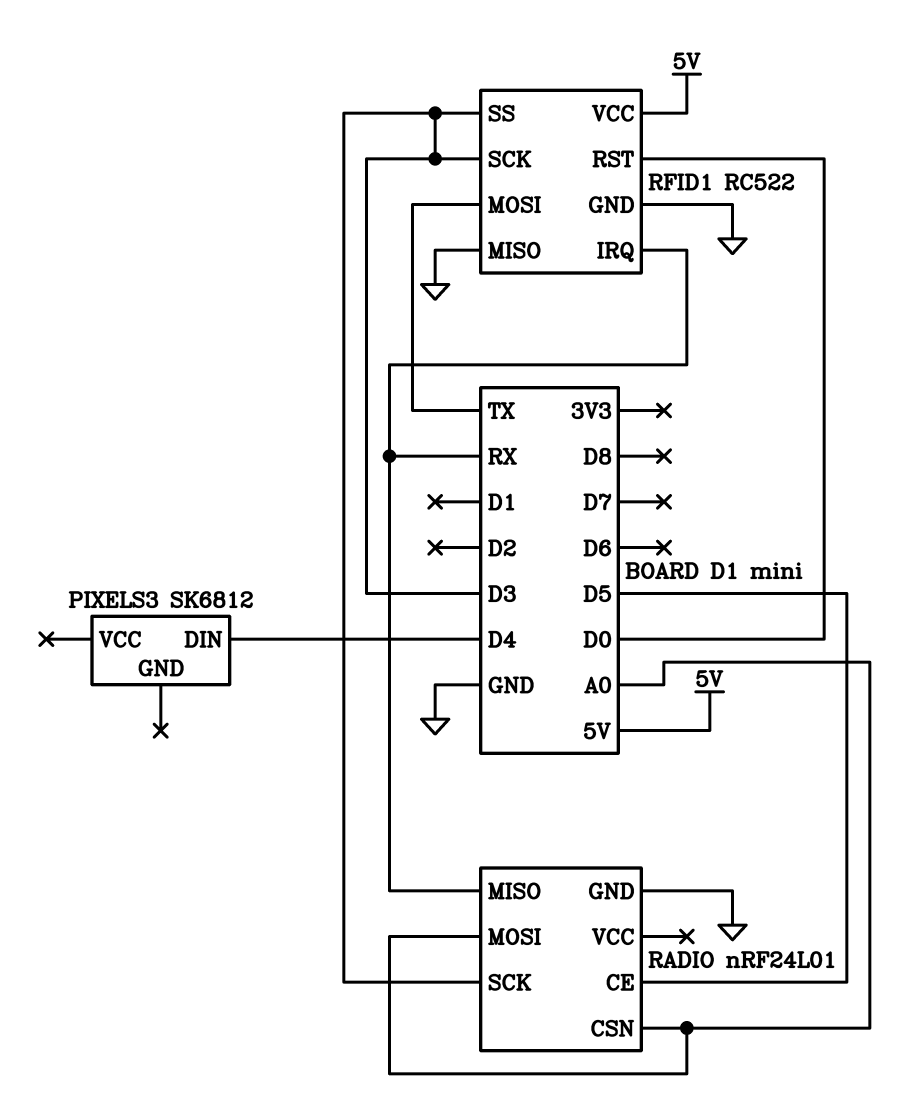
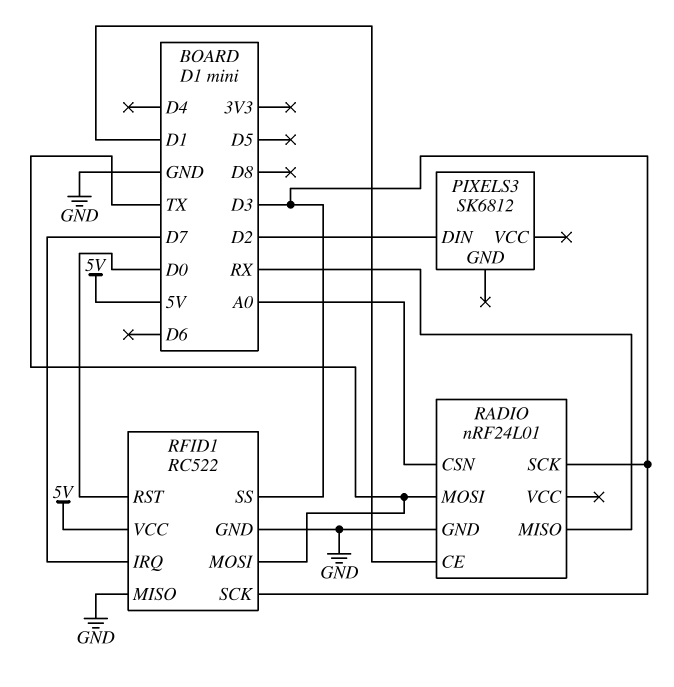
PIXELS3 pin DIN: D4 -> D2
RADIO pin CE: D5 -> D1
RADIO pin MOSI: A0 -> TX
RFID1 pin IRQ: RX -> D7

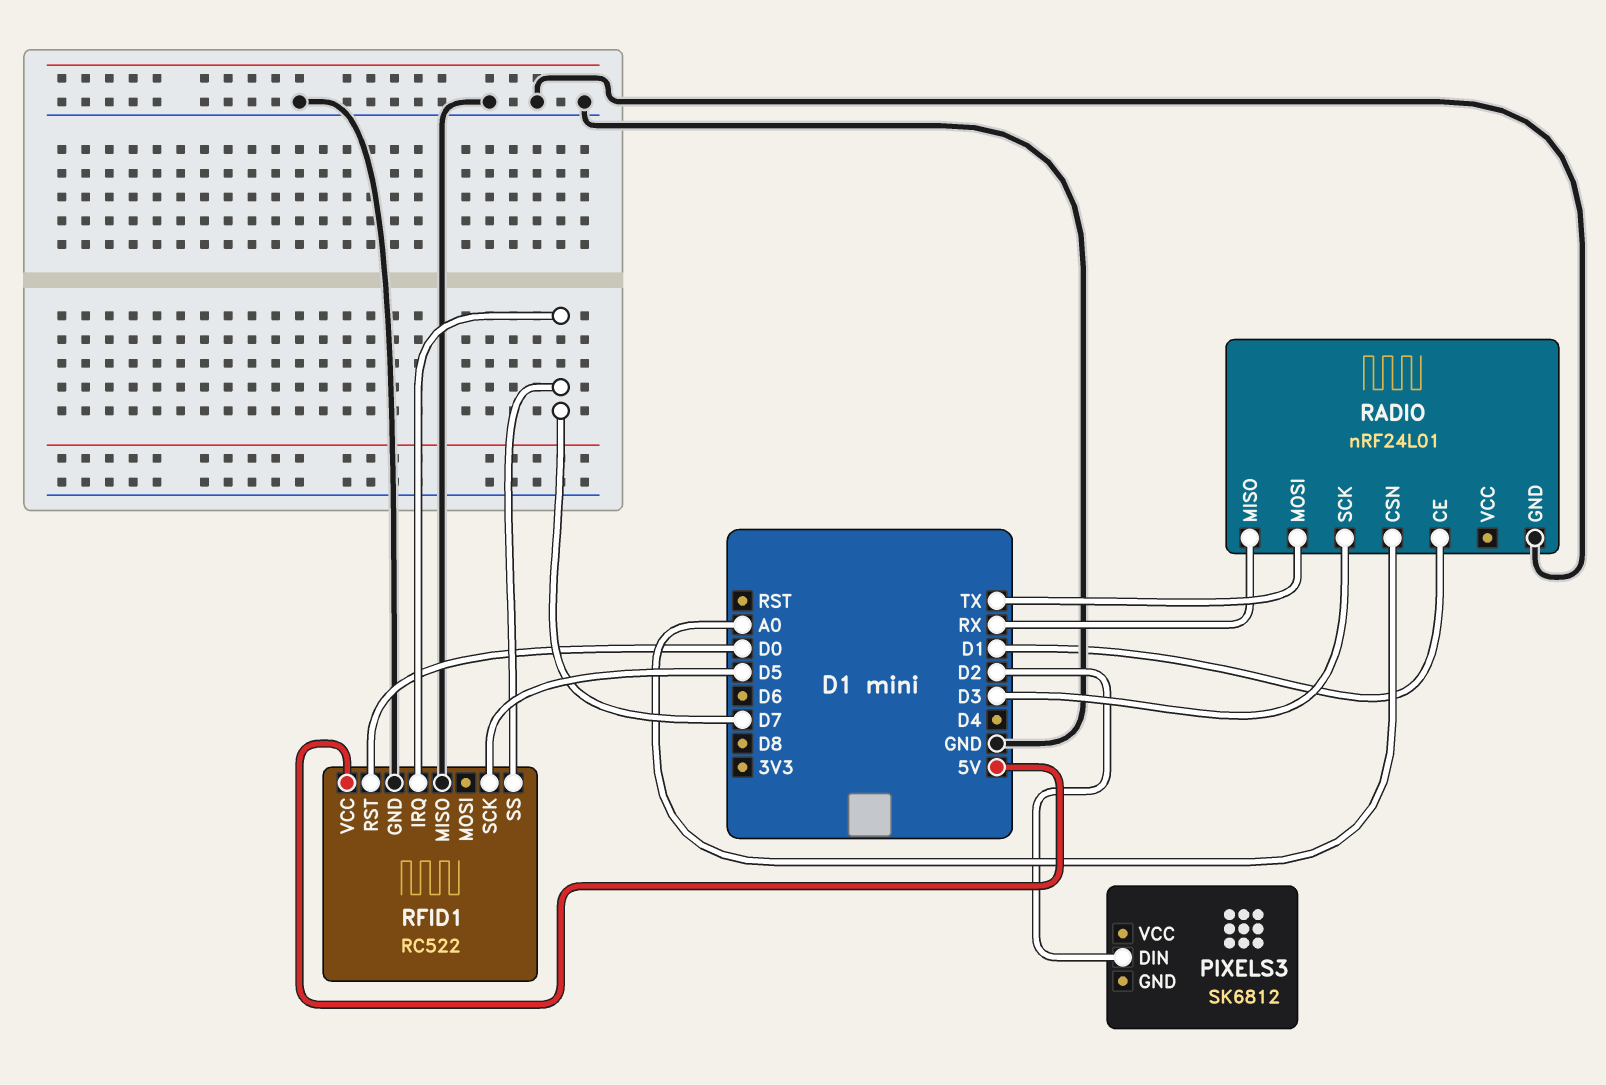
RFID1 pin MOSI: TX -> none
RFID1 pin SCK: D3 -> D5
RFID1 pin SS: D3 -> D7

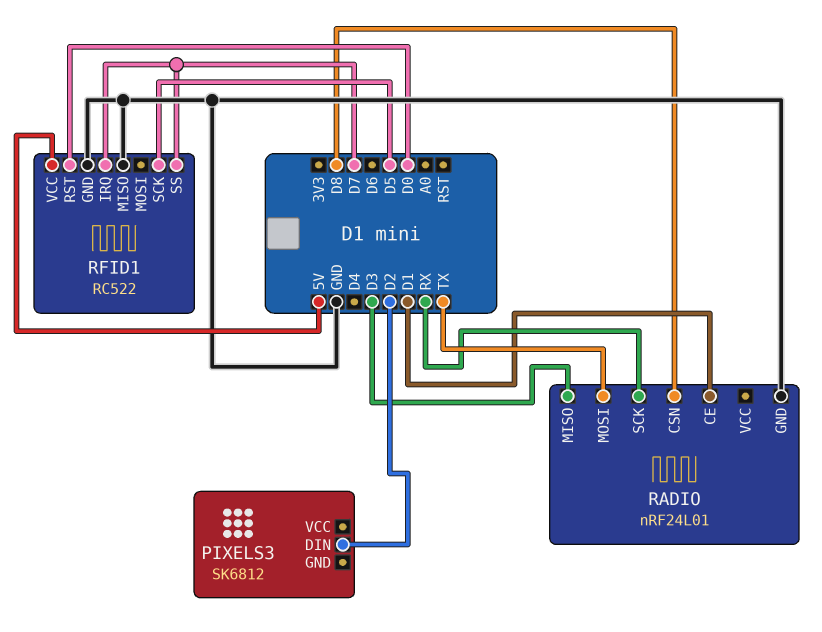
RADIO pin CSN: A0 -> D8
RADIO pin MISO: RX -> D3
RADIO pin SCK: D3 -> RX

